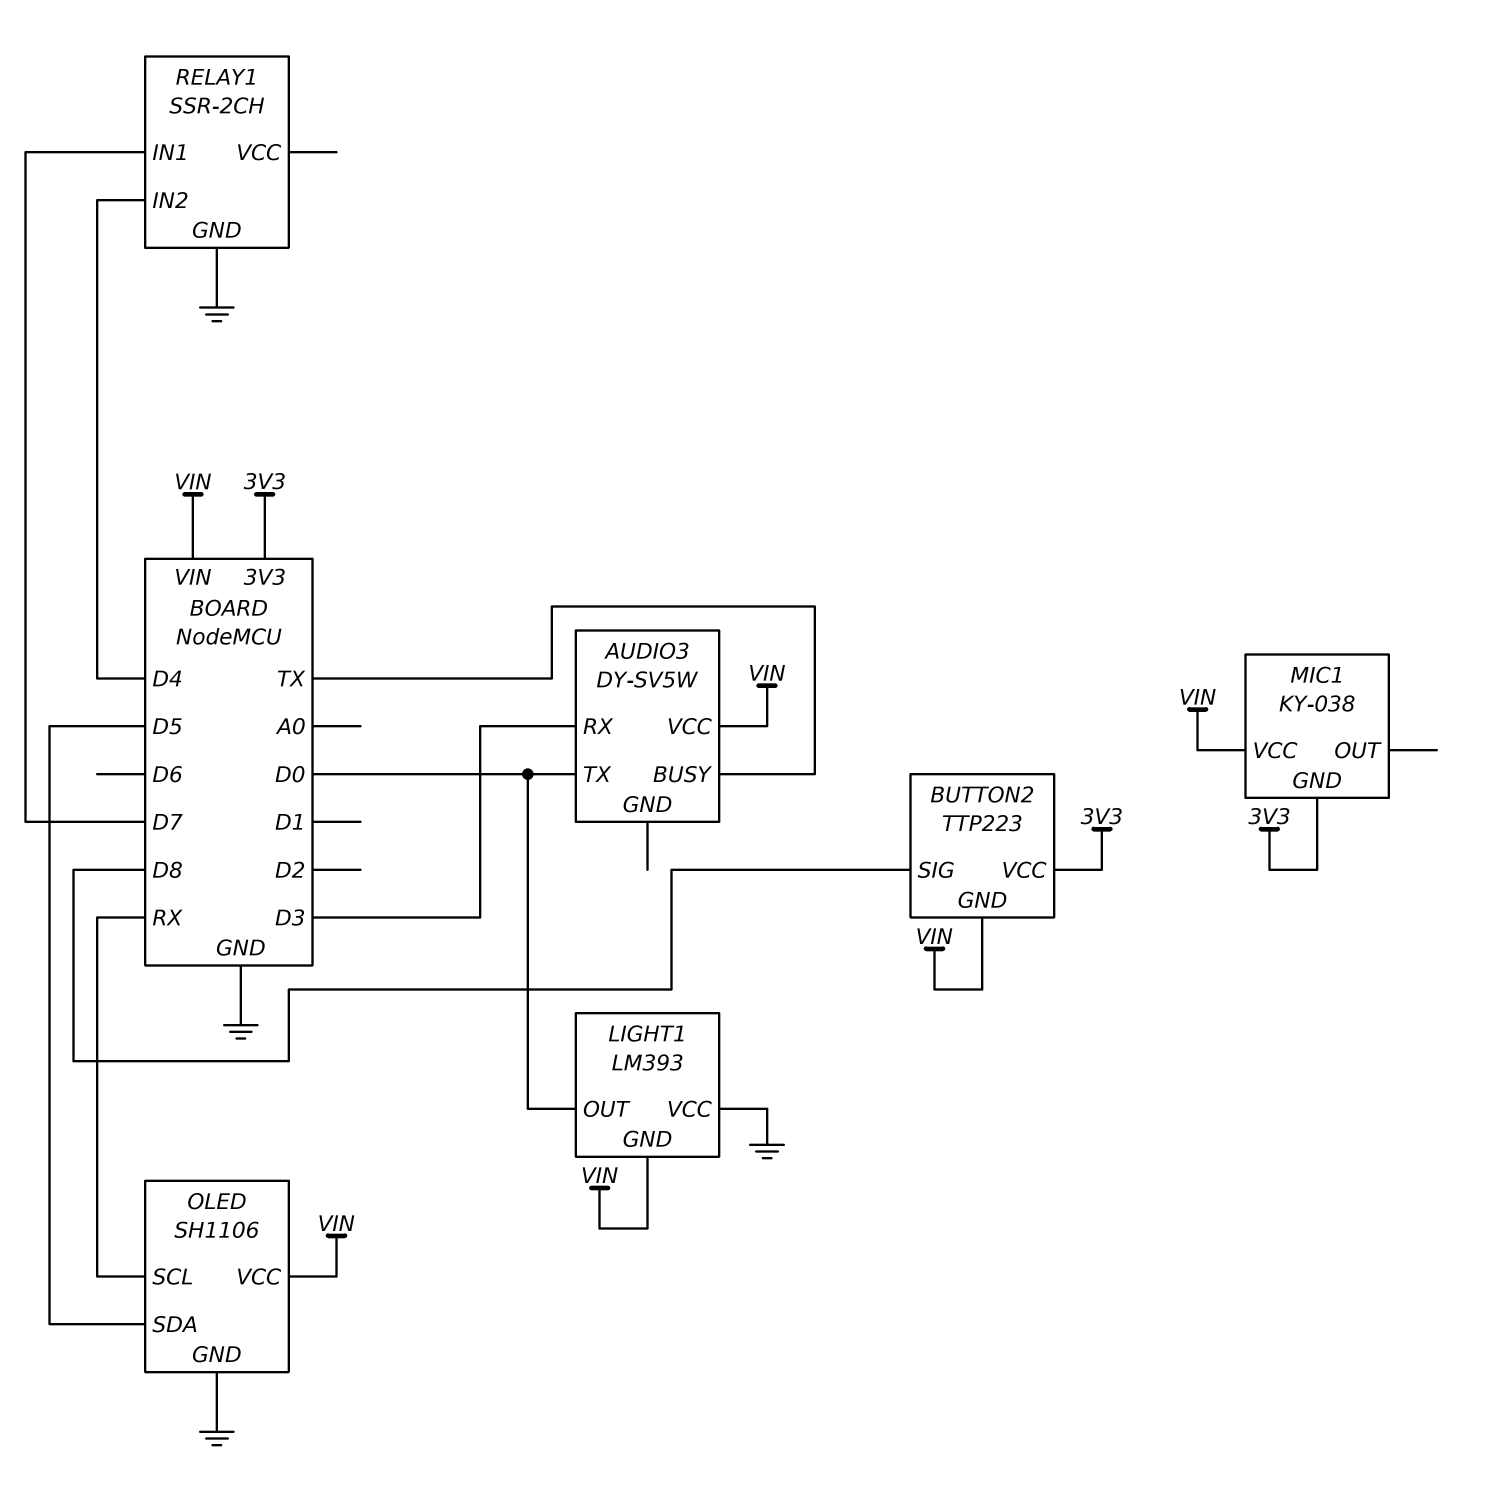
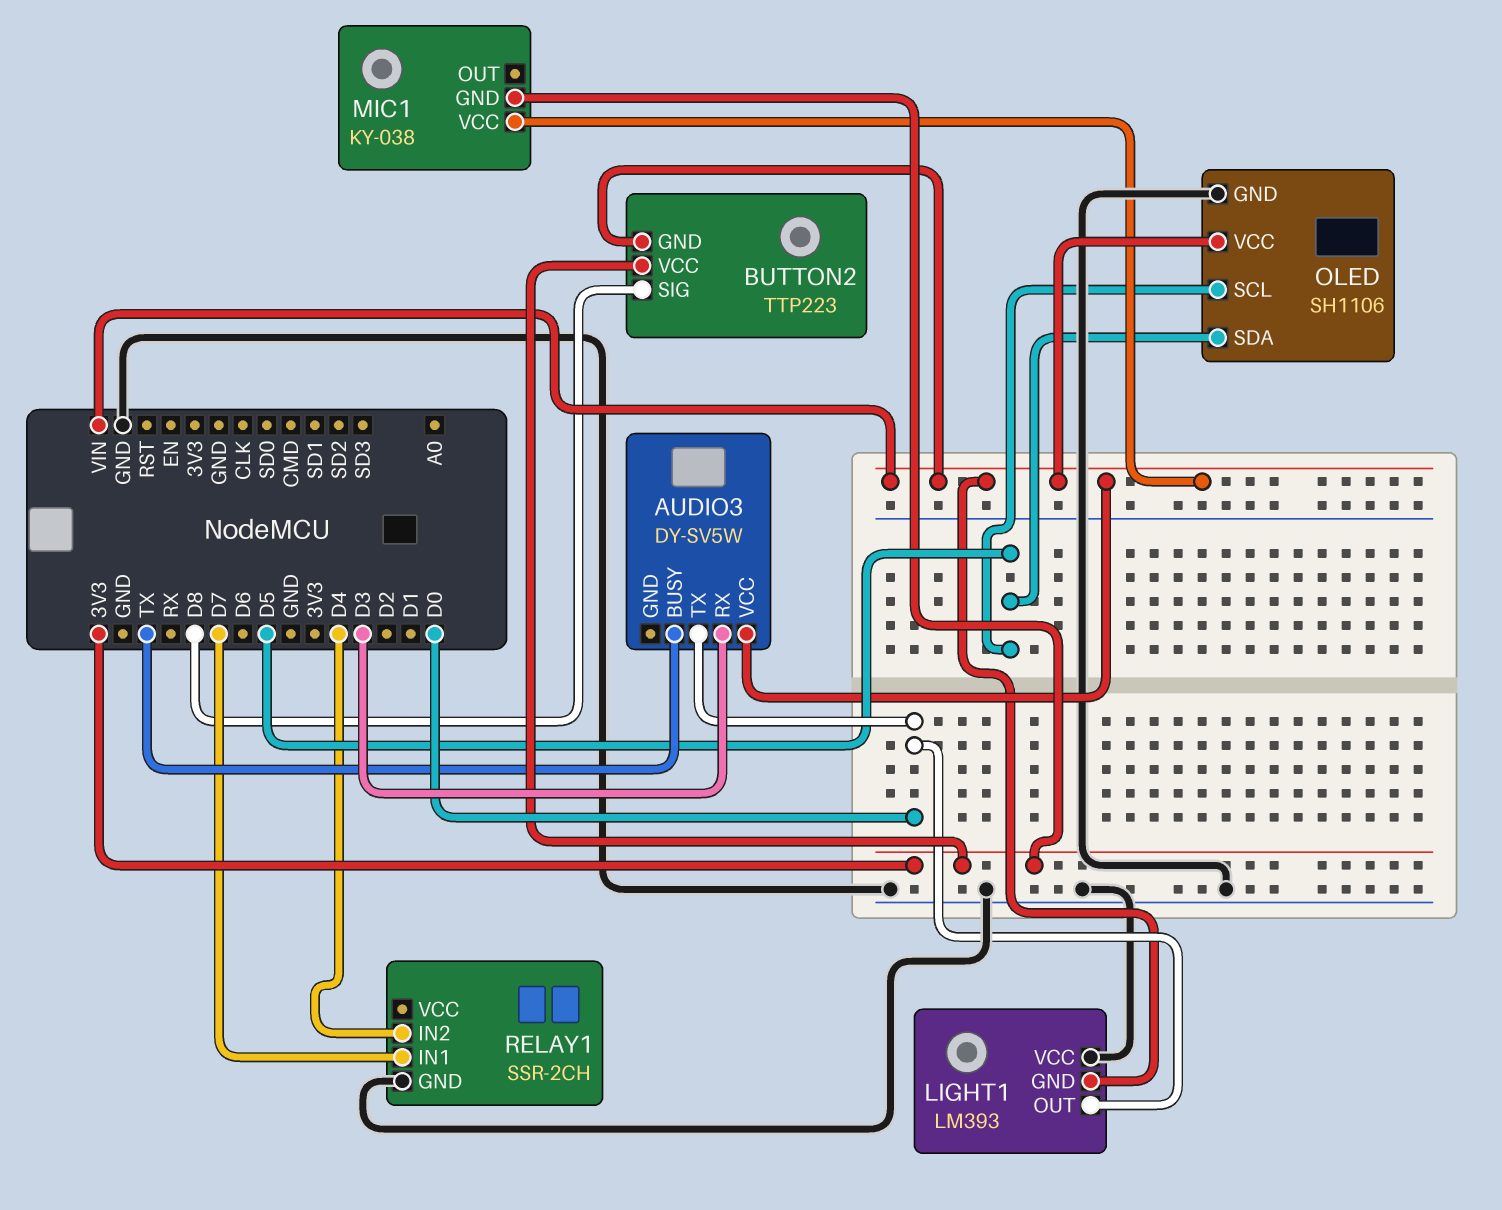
OLED pin SCL: RX -> D5

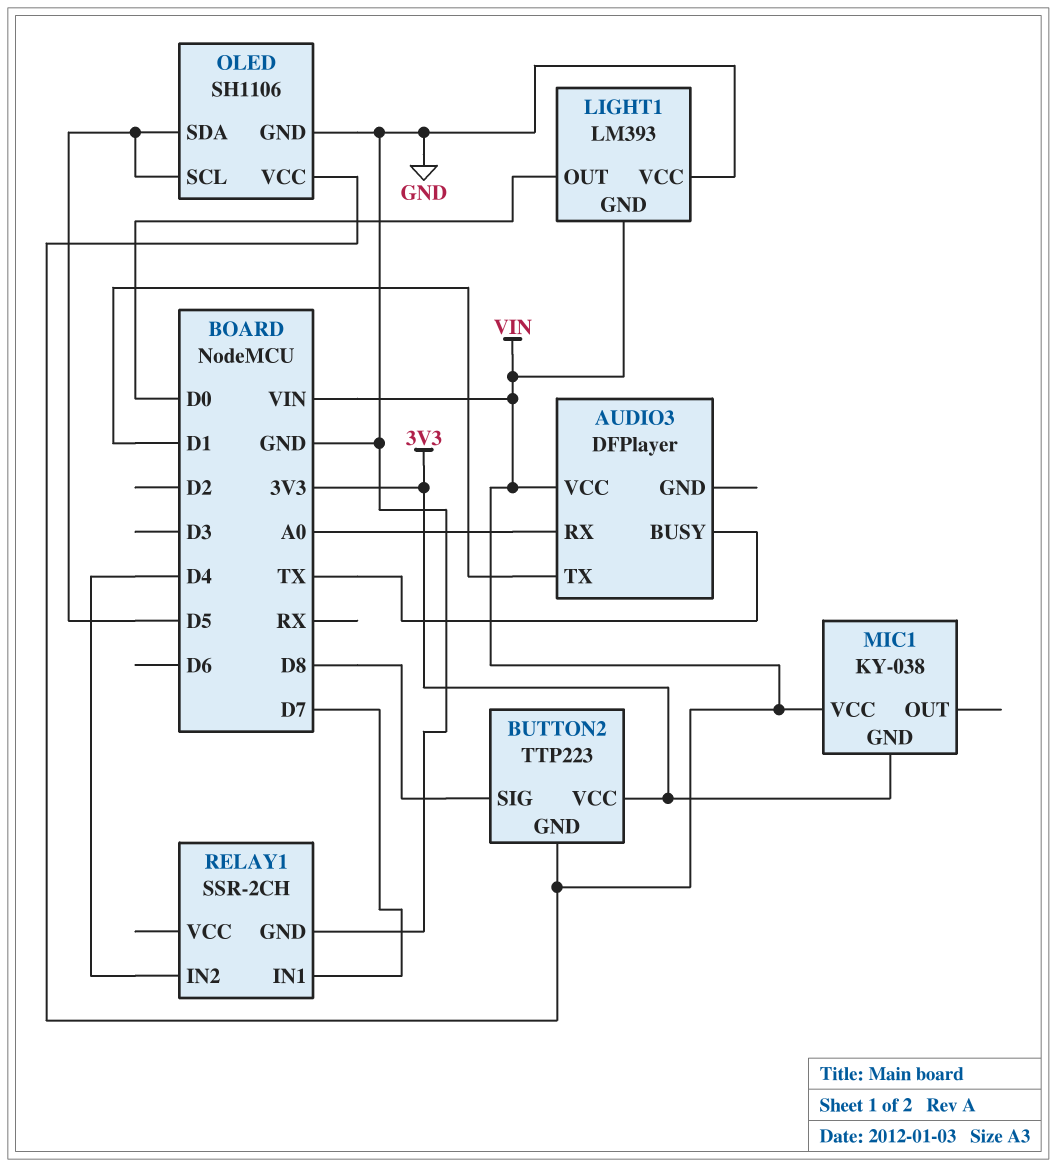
AUDIO3: DY-SV5W -> DFPlayer
AUDIO3 pin RX: D3 -> A0
AUDIO3 pin TX: D0 -> D1

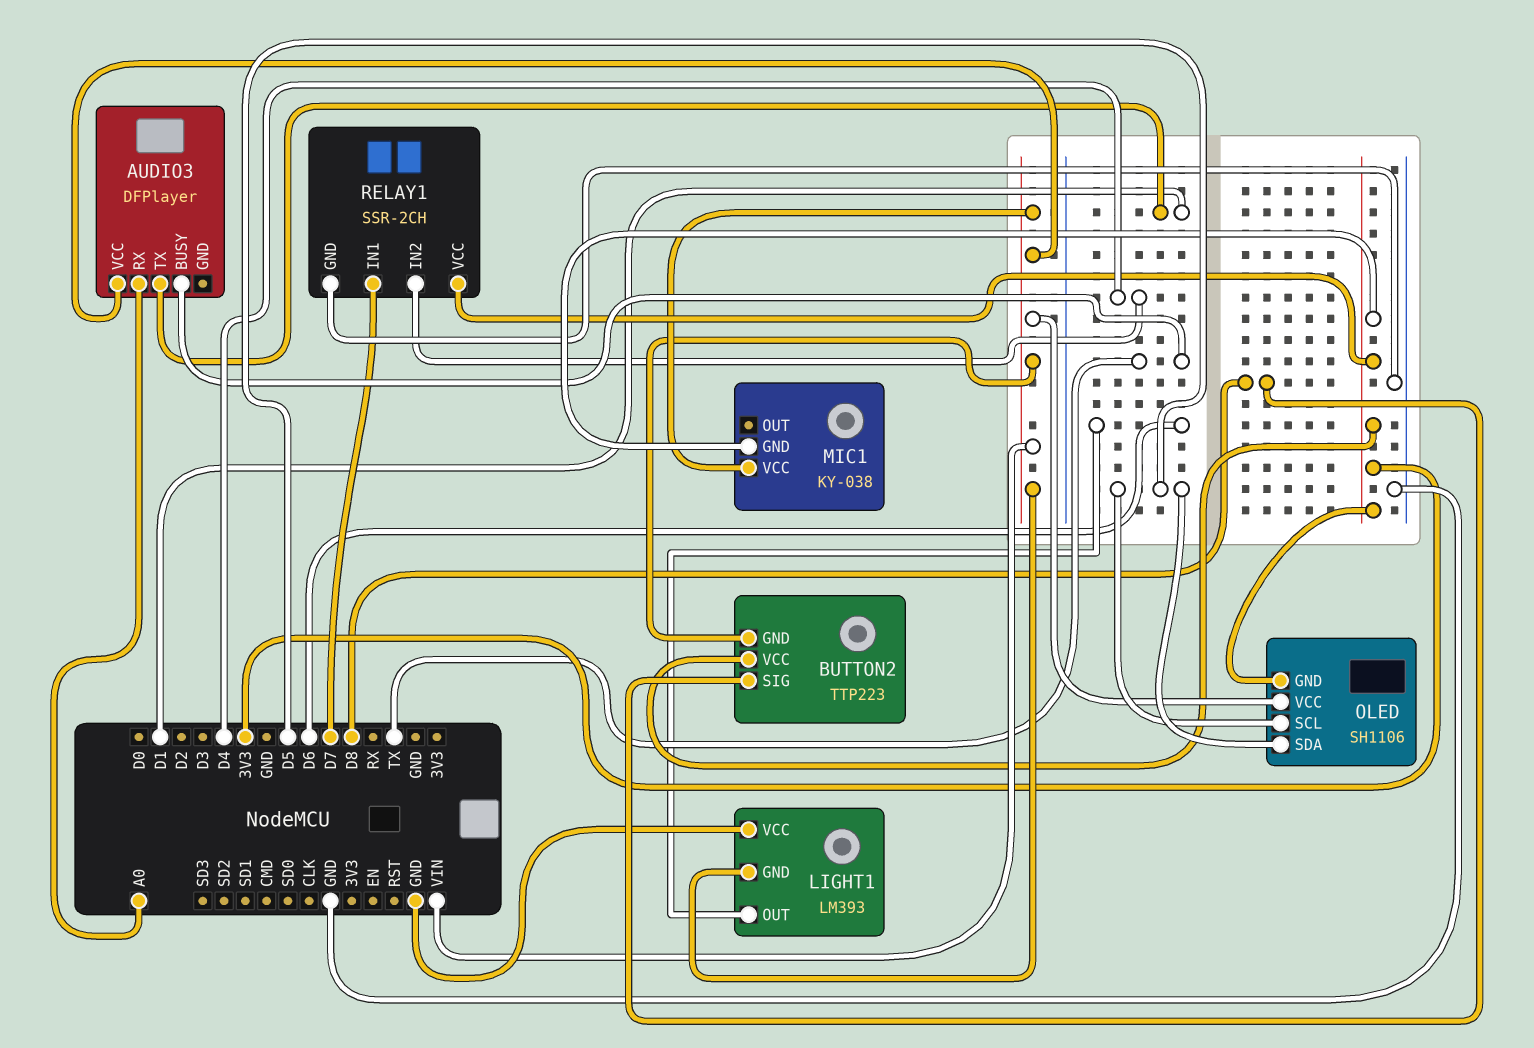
LIGHT1 pin OUT: D0 -> D6
OLED pin GND: GND -> 3V3
RELAY1 pin VCC: none -> 3V3

